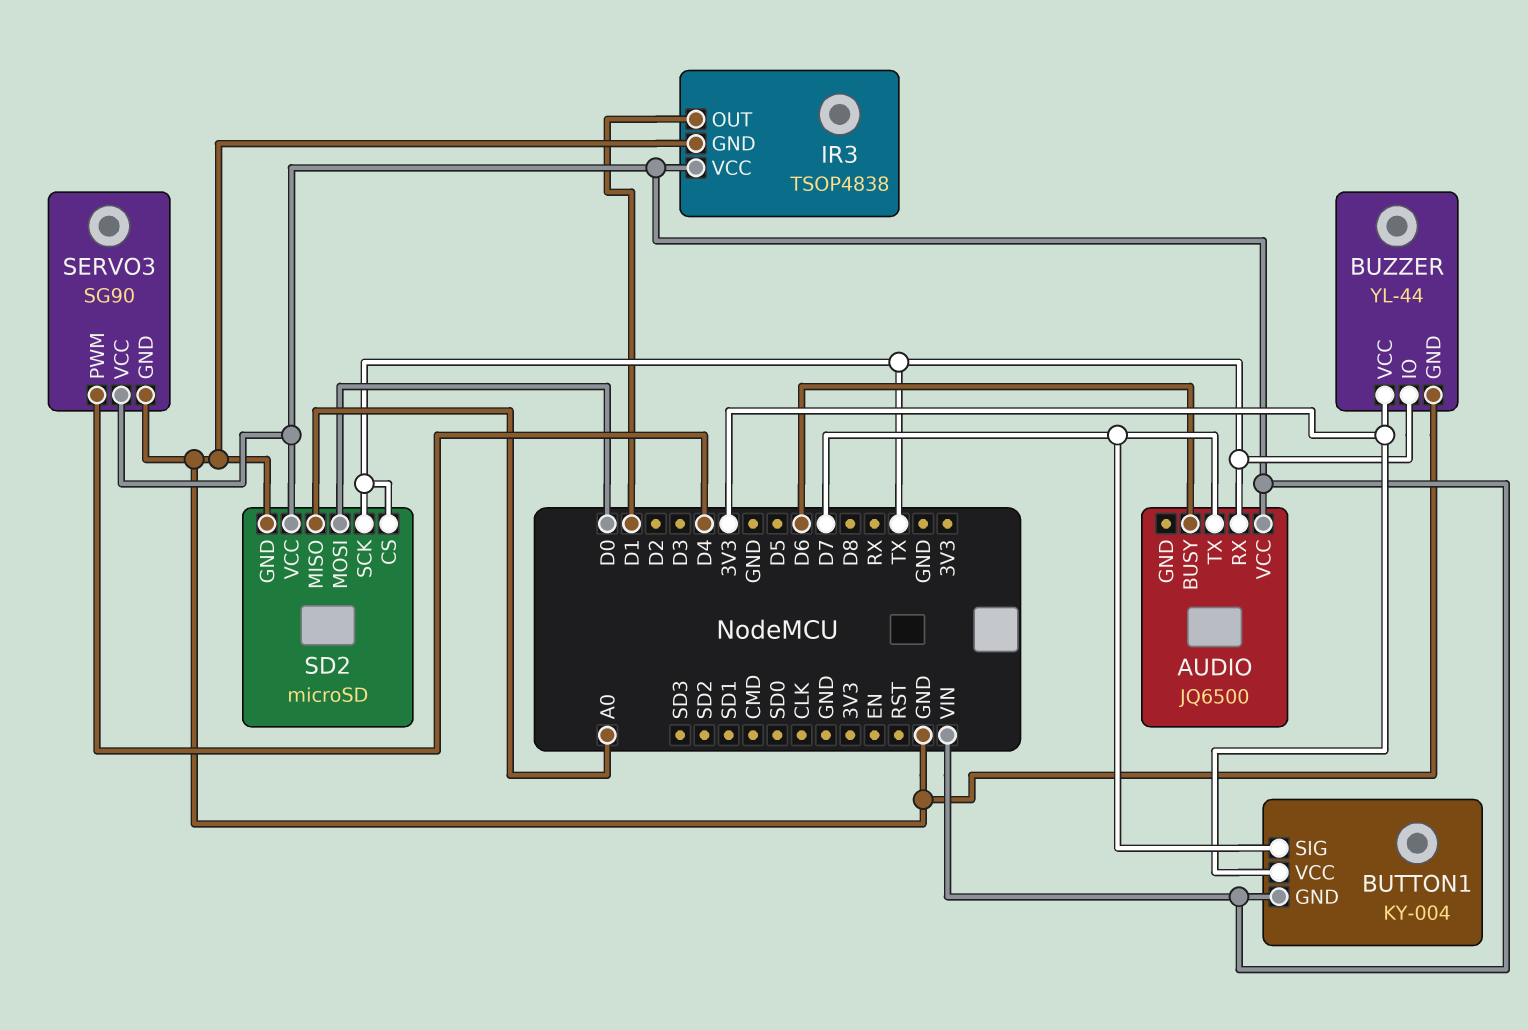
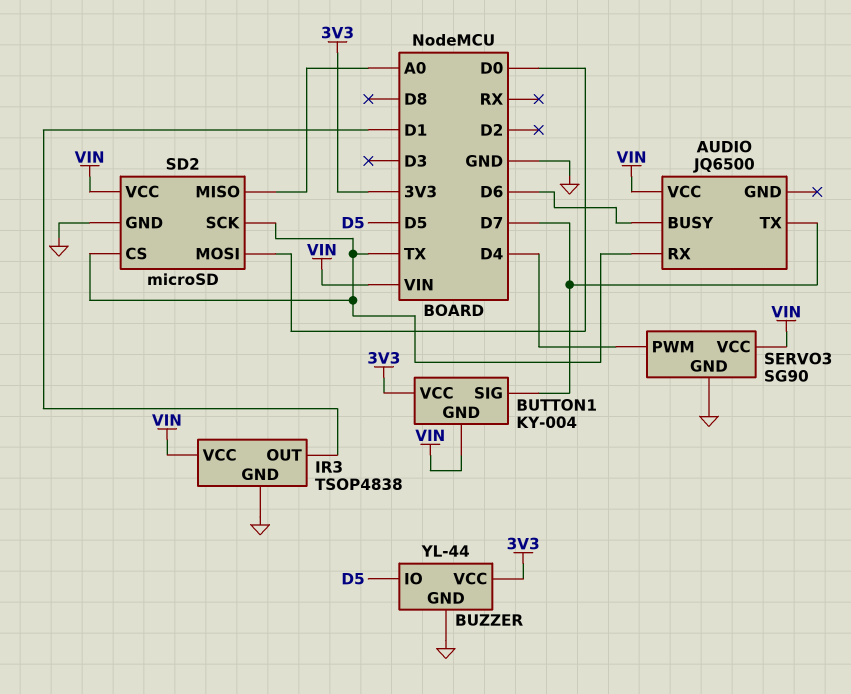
BUZZER pin IO: TX -> D5

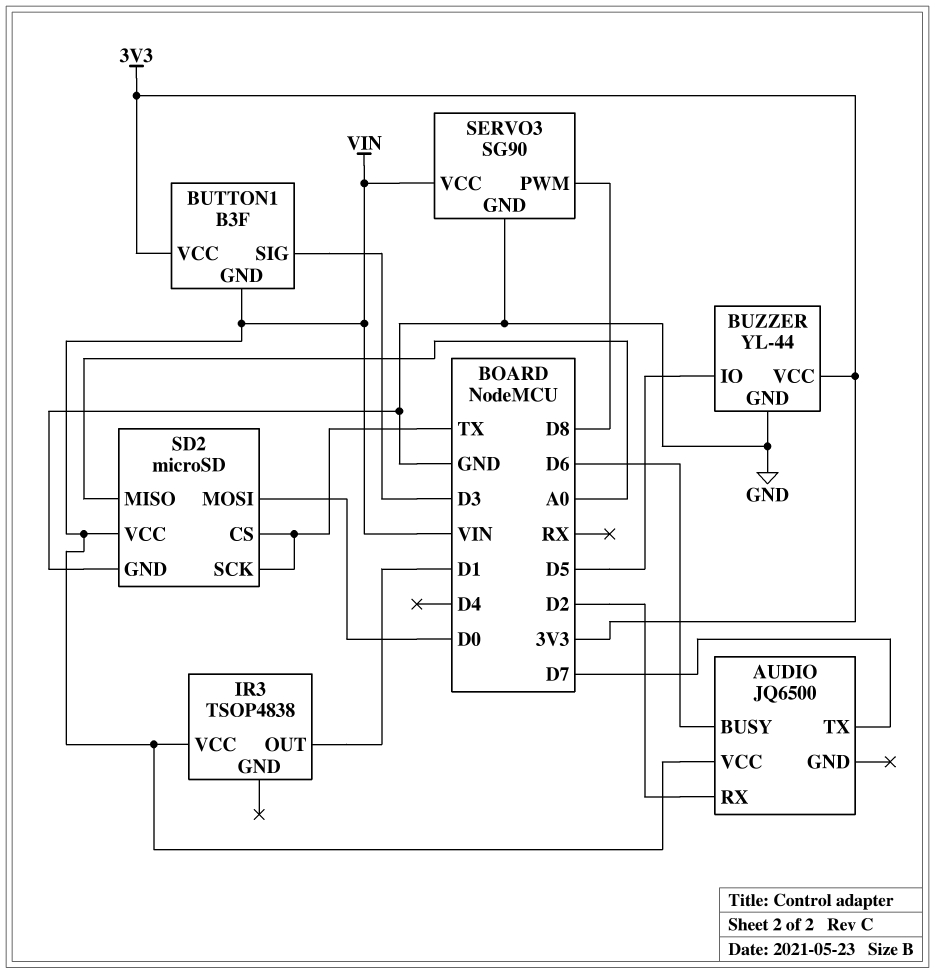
AUDIO pin RX: TX -> D2
BUTTON1: KY-004 -> B3F
BUTTON1 pin SIG: D7 -> D3
IR3 pin GND: GND -> none
SERVO3 pin PWM: D4 -> D8

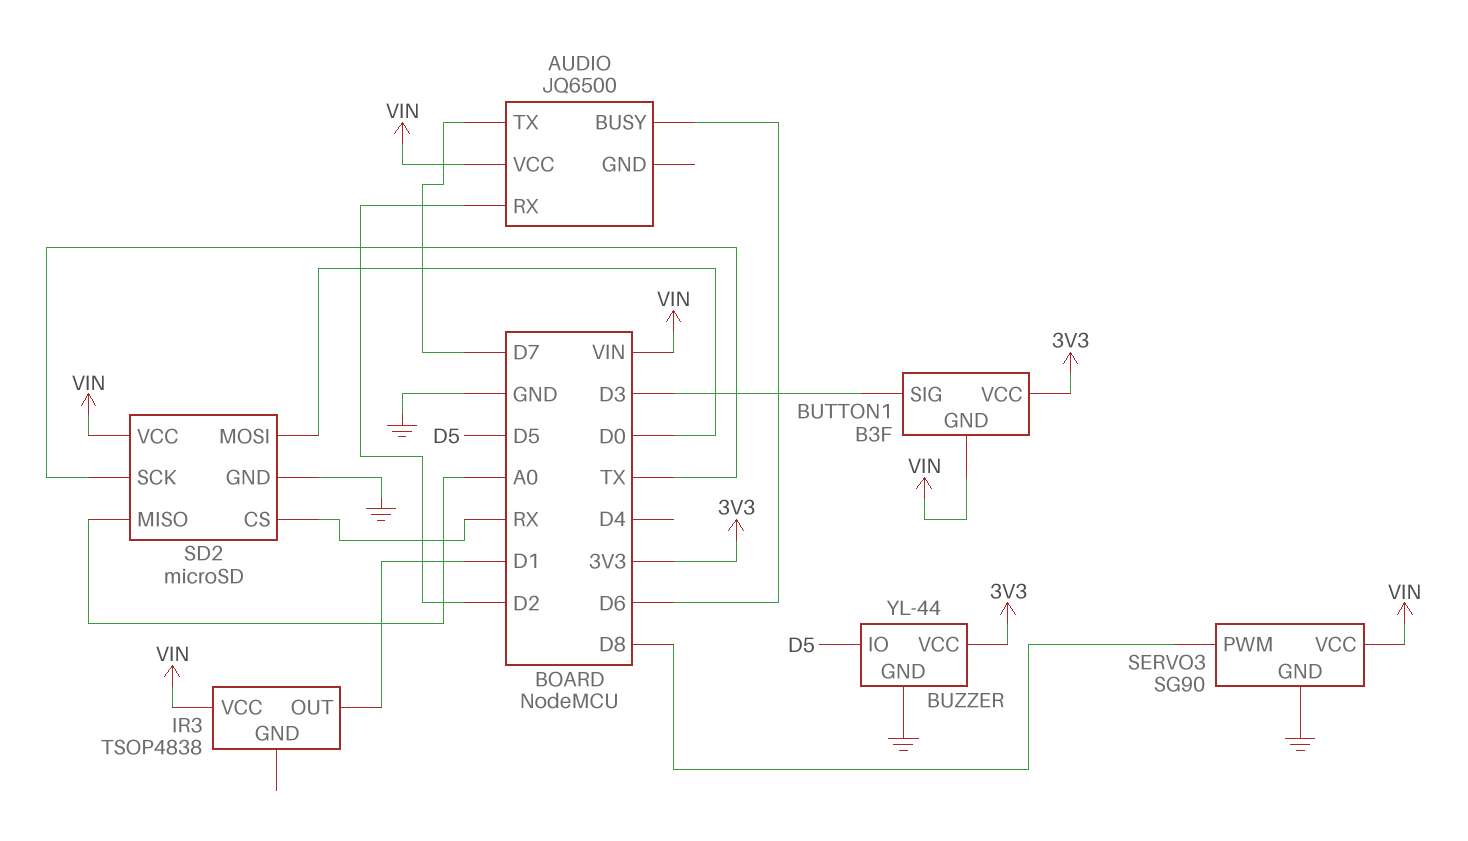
SD2 pin CS: TX -> RX

